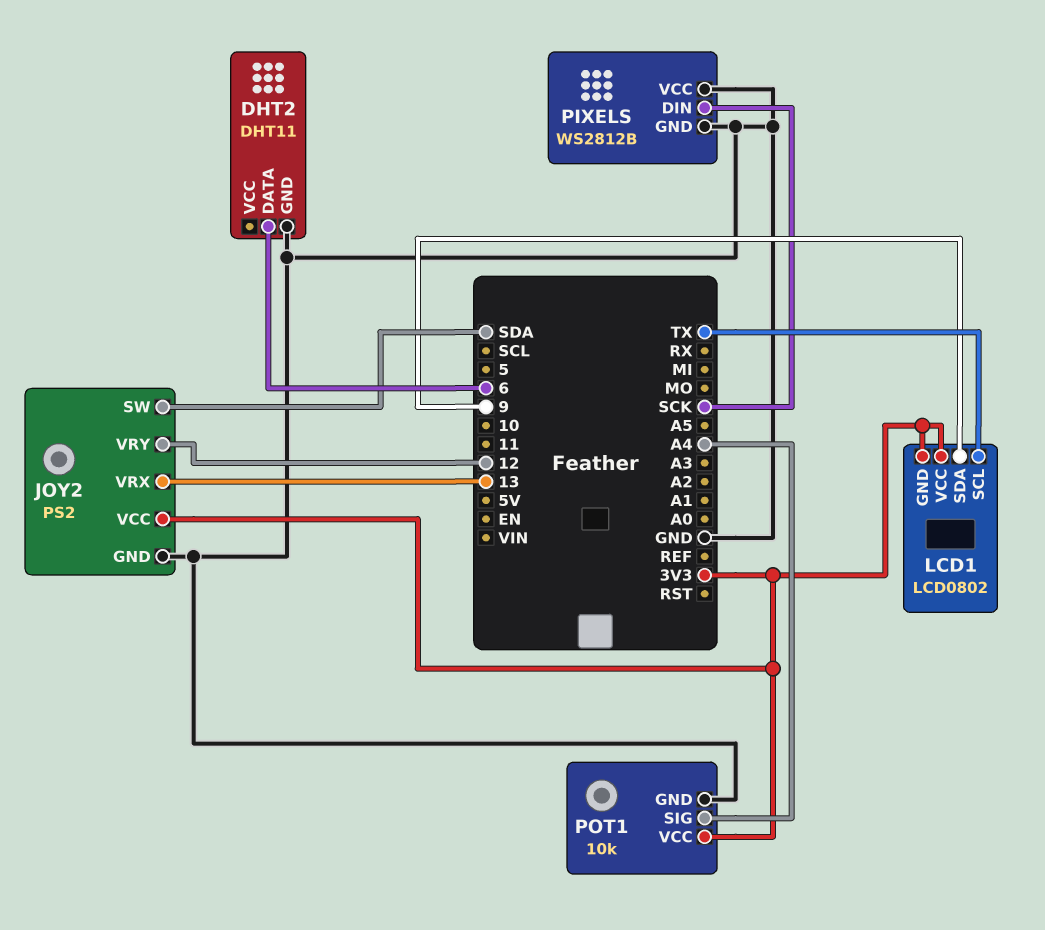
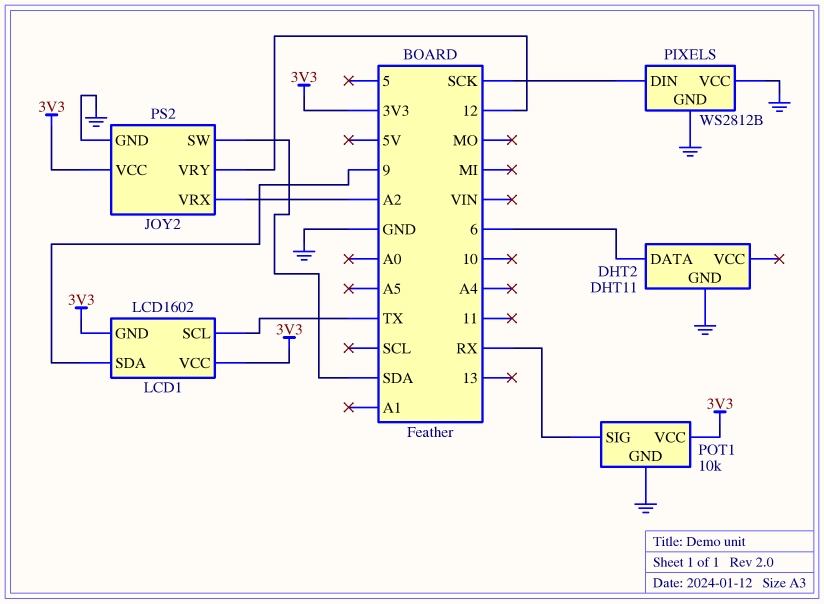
JOY2 pin VRX: 13 -> A2
LCD1: LCD0802 -> LCD1602
POT1 pin SIG: A4 -> RX

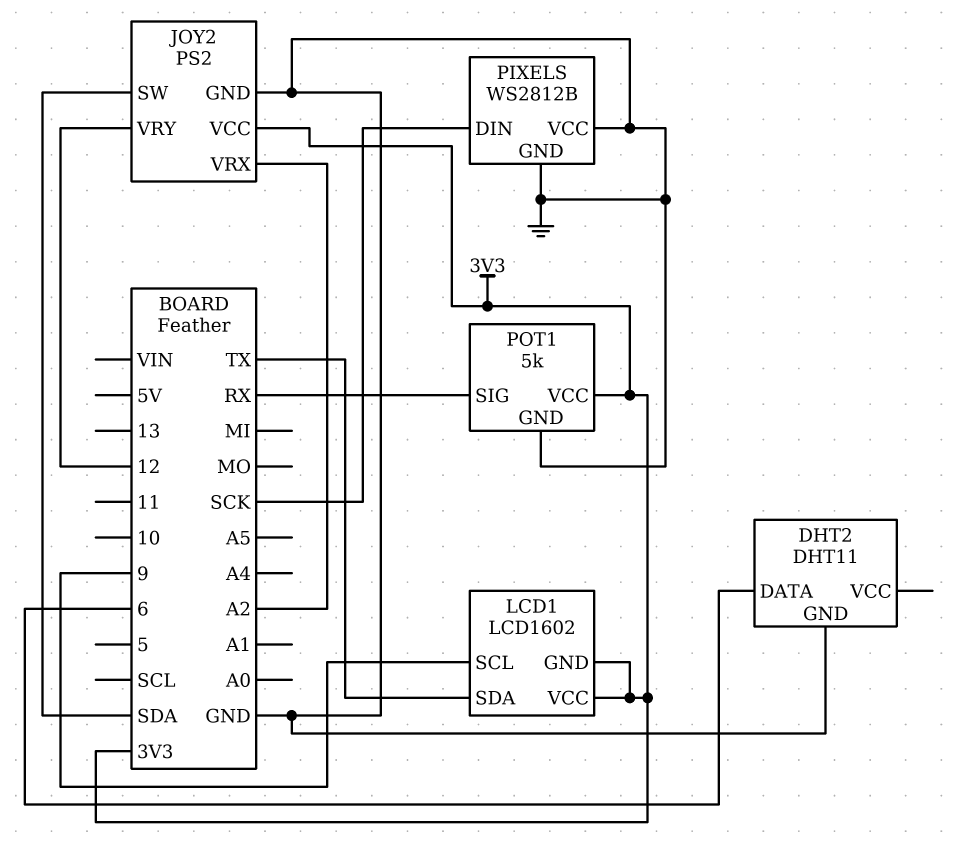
LCD1 pin SCL: TX -> 9
LCD1 pin SDA: 9 -> TX
POT1: 10k -> 5k

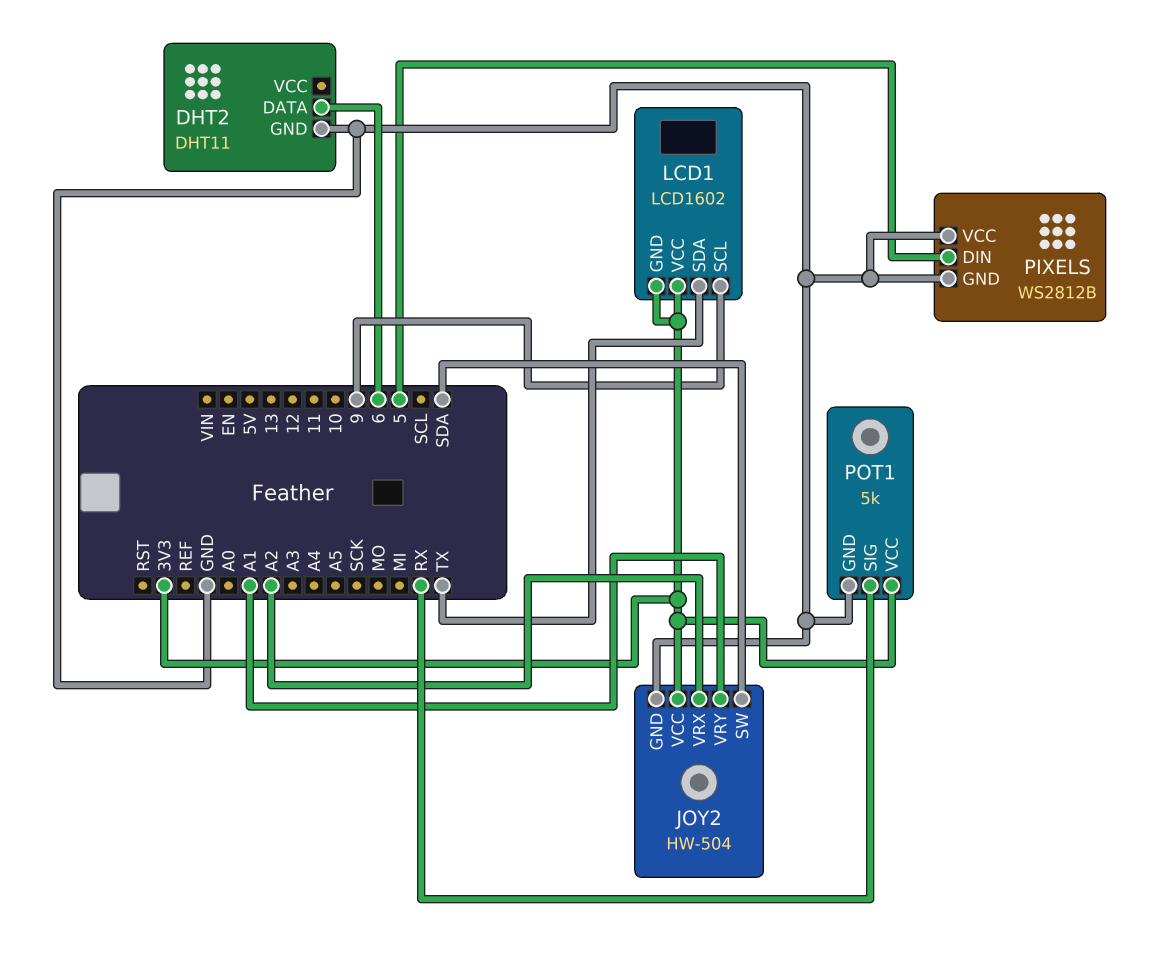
JOY2: PS2 -> HW-504
JOY2 pin VRY: 12 -> A1
PIXELS pin DIN: SCK -> 5

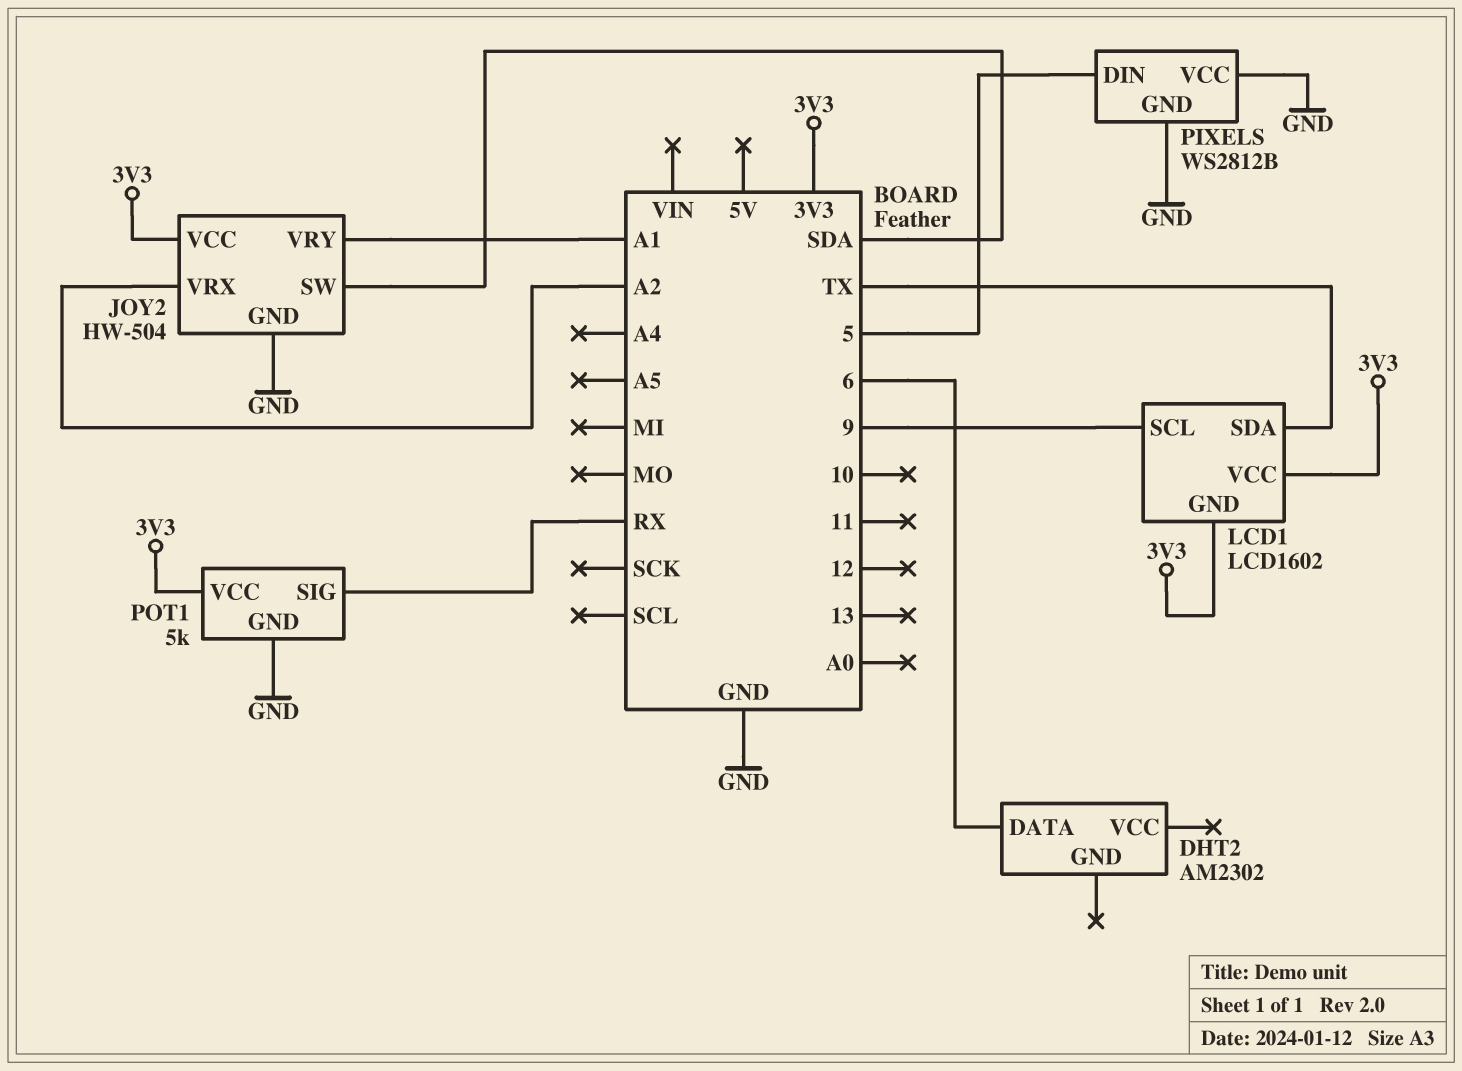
DHT2: DHT11 -> AM2302
DHT2 pin GND: GND -> none

